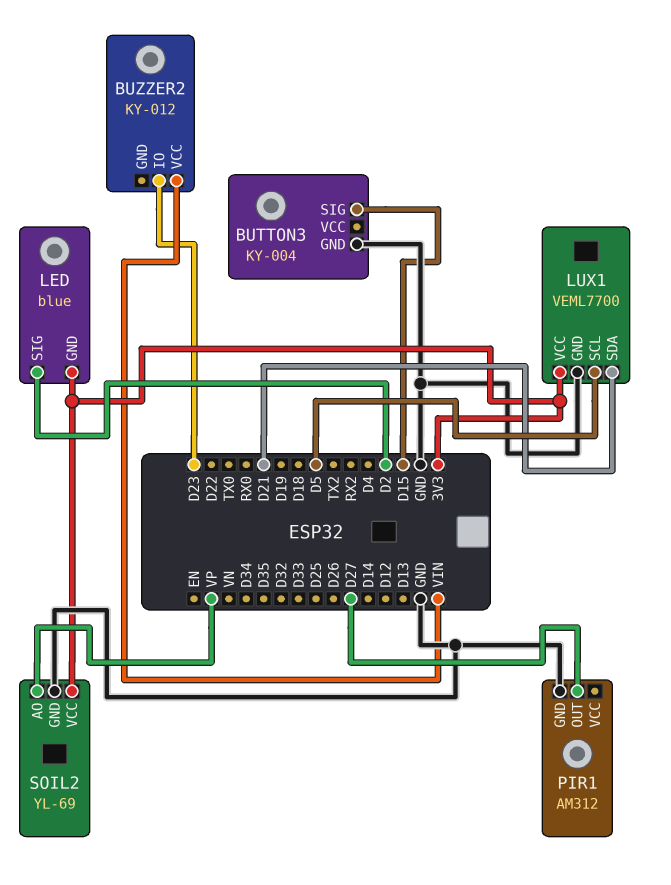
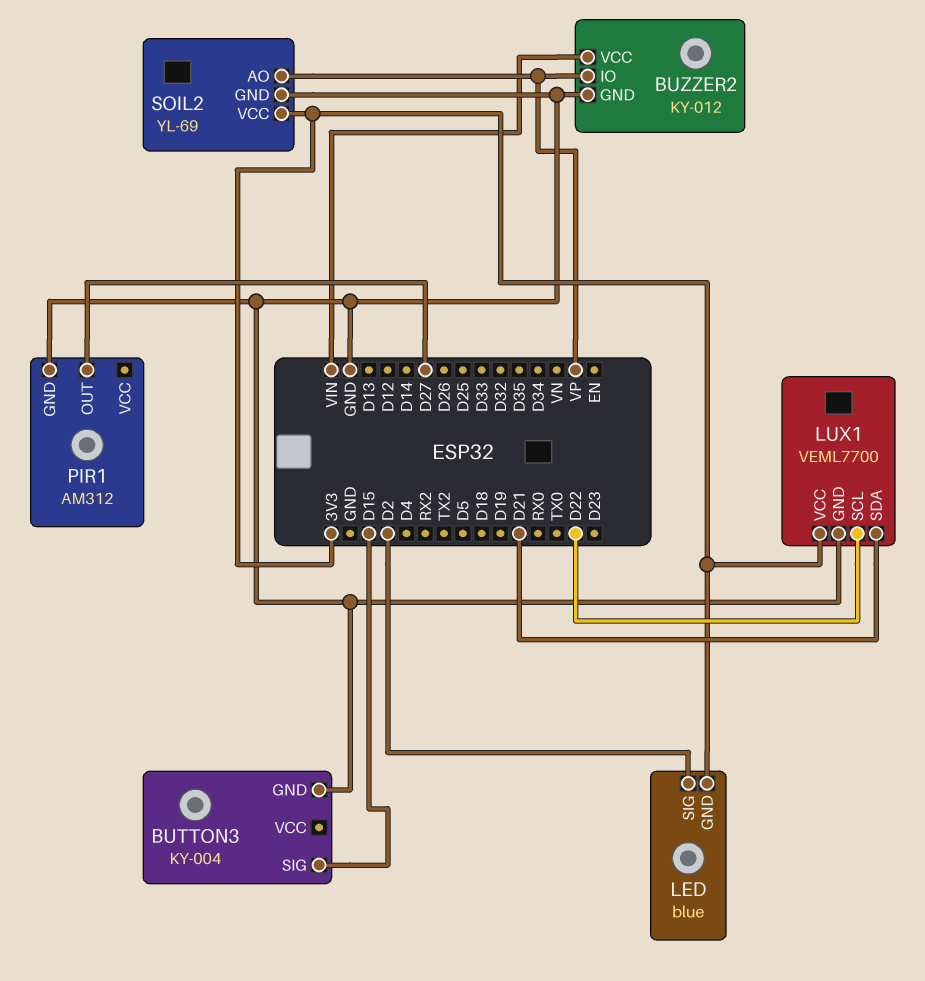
BUZZER2 pin GND: none -> GND
BUZZER2 pin IO: D23 -> VP
LUX1 pin SCL: D5 -> D22

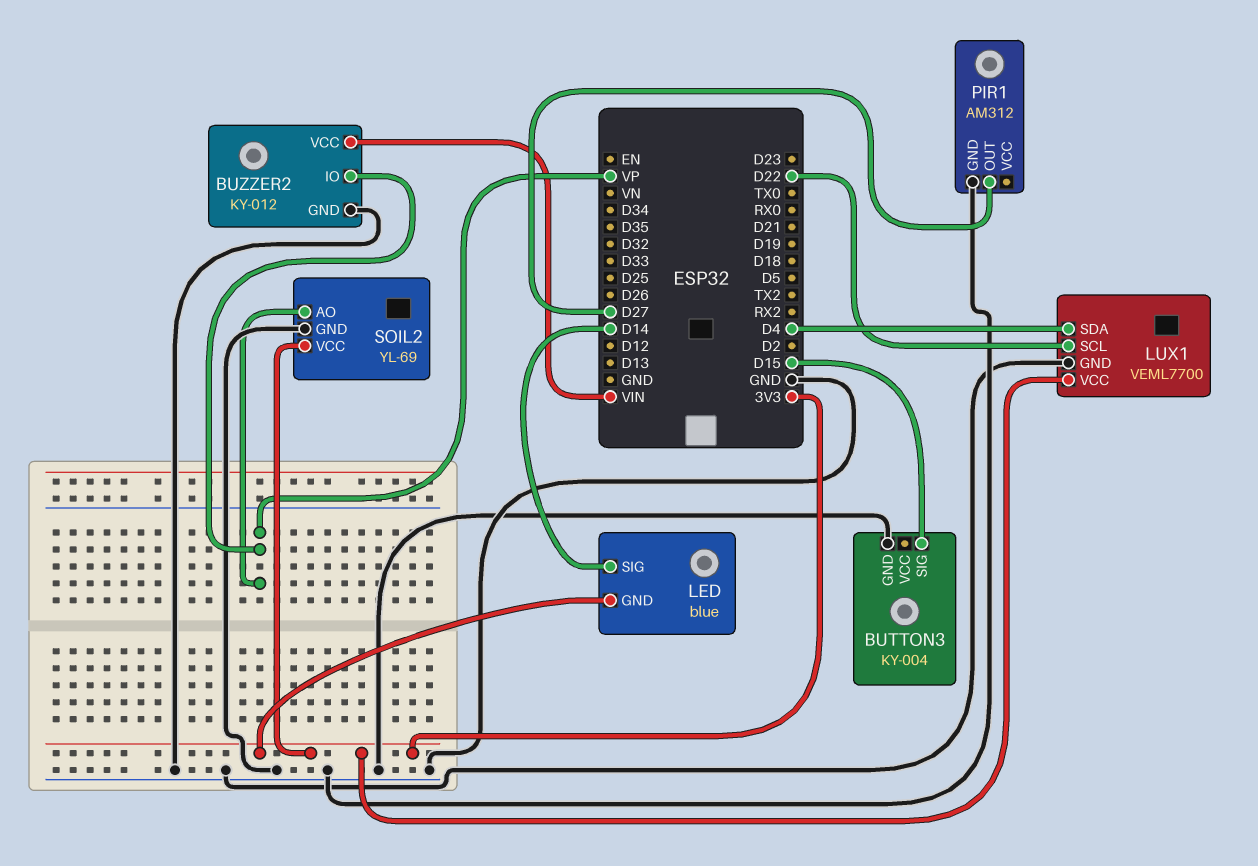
LED pin SIG: D2 -> D14
LUX1 pin SDA: D21 -> D4

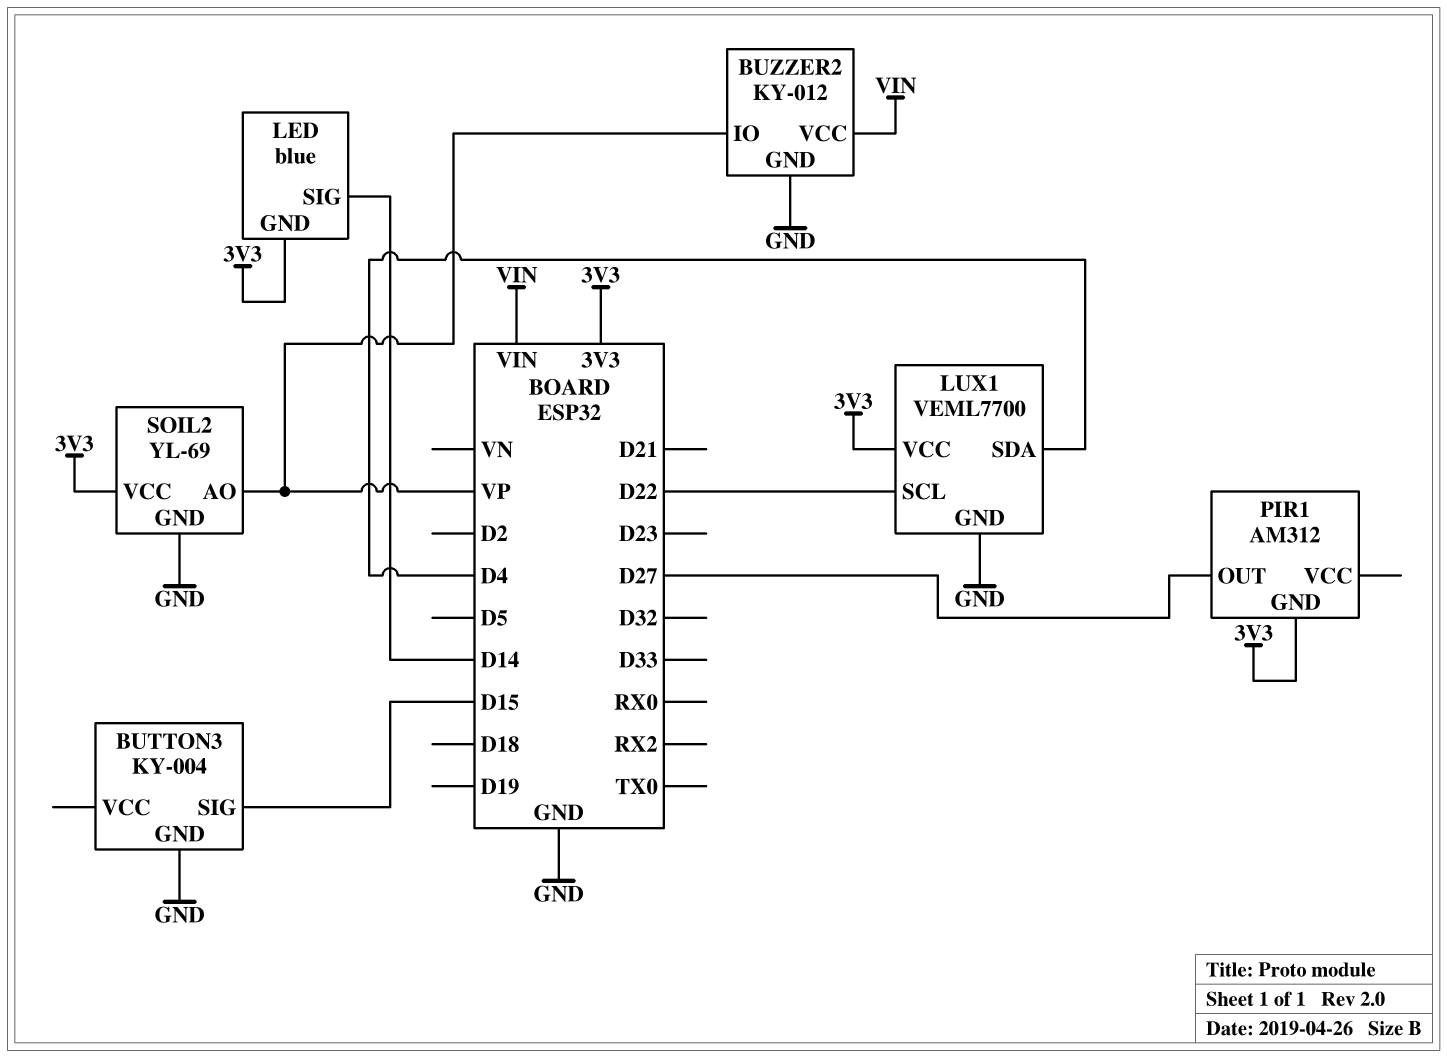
PIR1 pin GND: GND -> 3V3

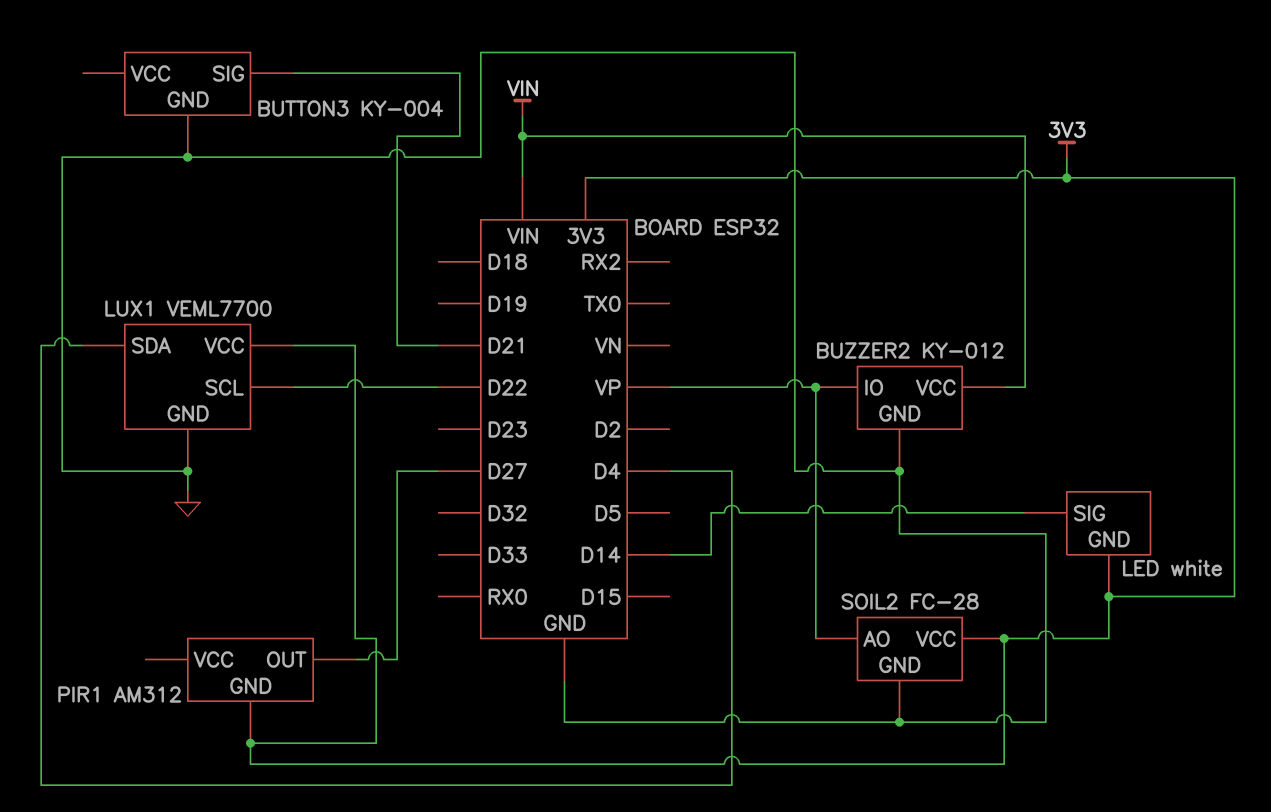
BUTTON3 pin SIG: D15 -> D21
LED: blue -> white
SOIL2: YL-69 -> FC-28

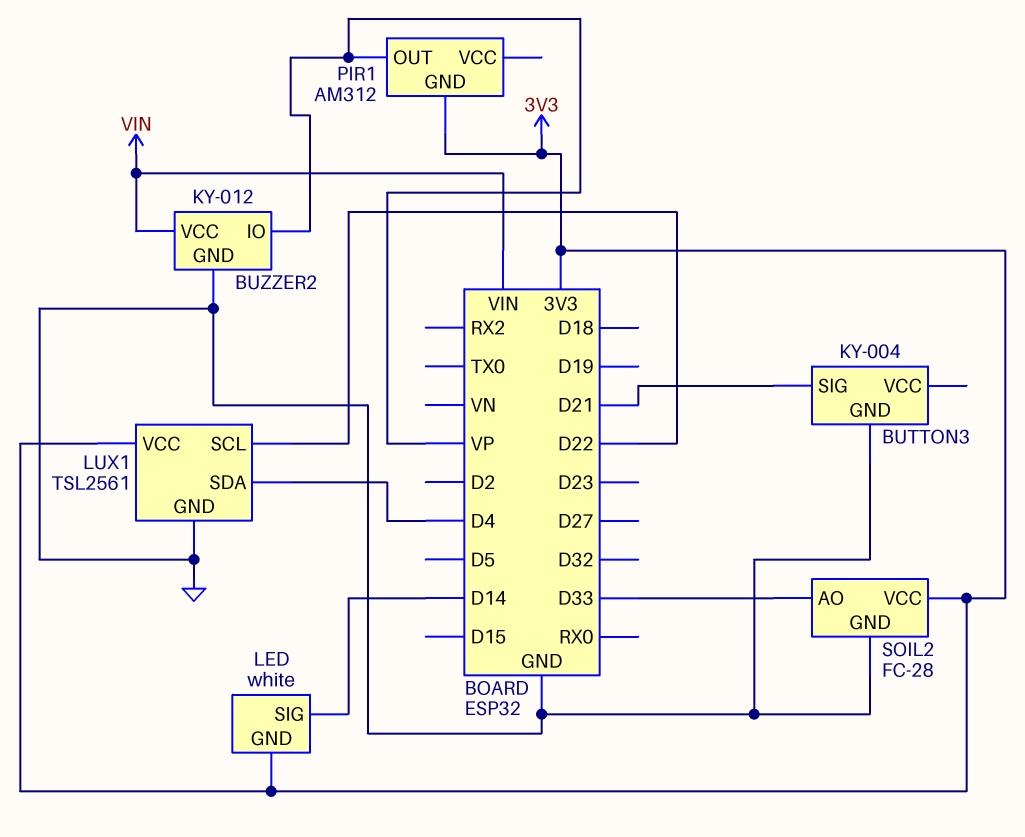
LUX1: VEML7700 -> TSL2561
PIR1 pin OUT: D27 -> VP
SOIL2 pin AO: VP -> D33

